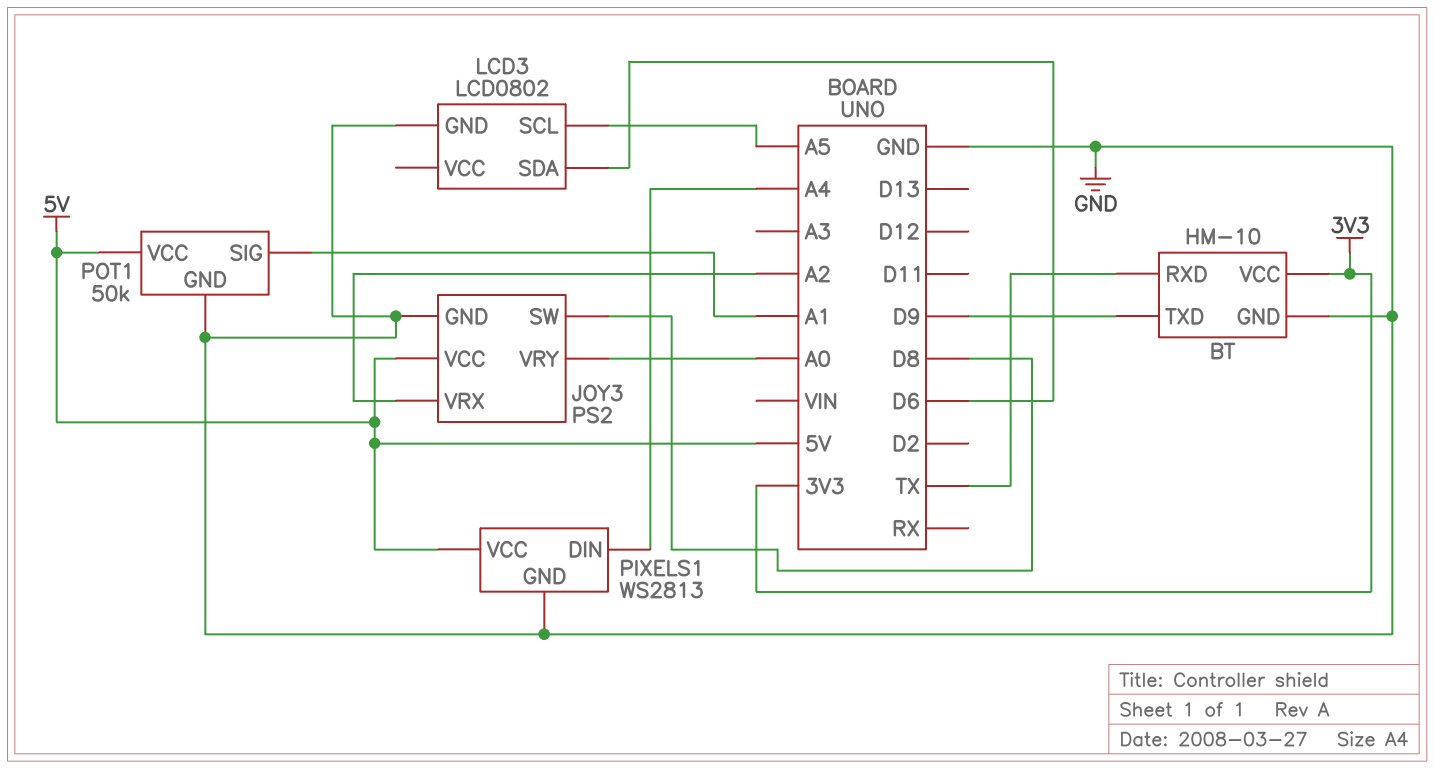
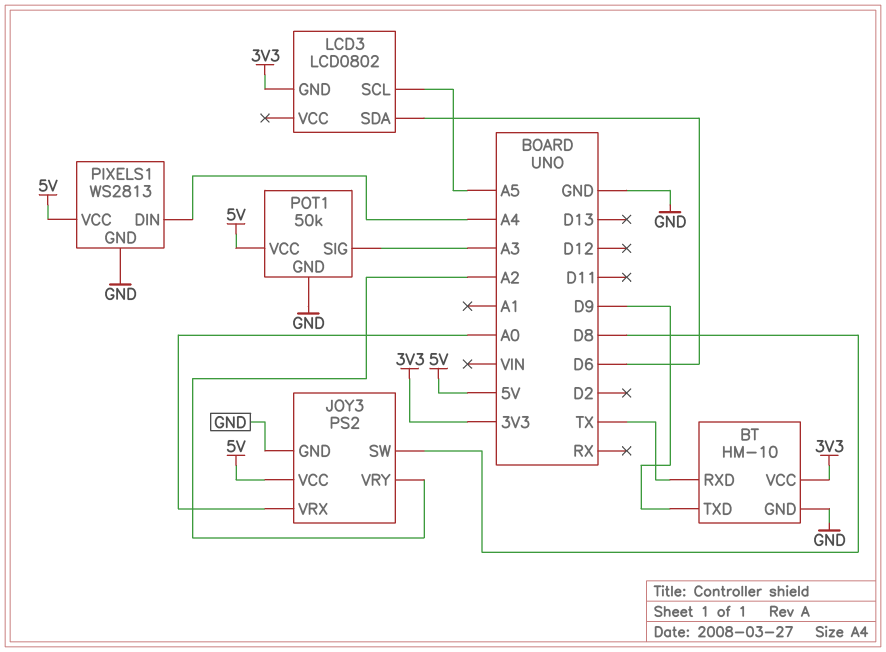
JOY3 pin VRX: A2 -> A0
JOY3 pin VRY: A0 -> A2
LCD3 pin GND: GND -> 3V3
POT1 pin SIG: A1 -> A3

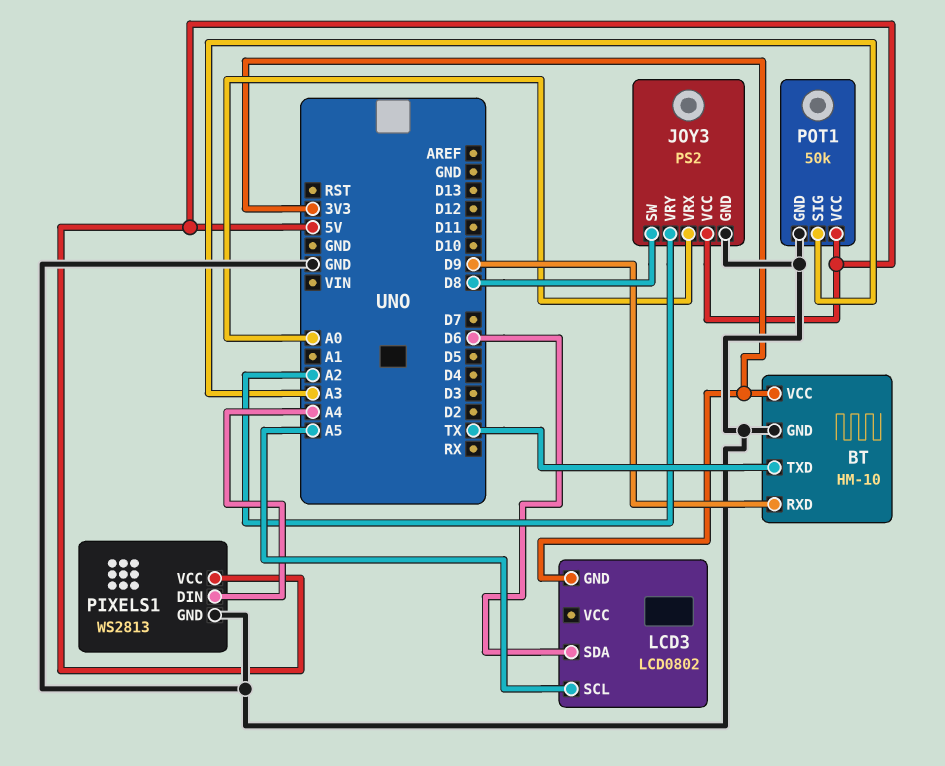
BT pin RXD: TX -> D9
BT pin TXD: D9 -> TX

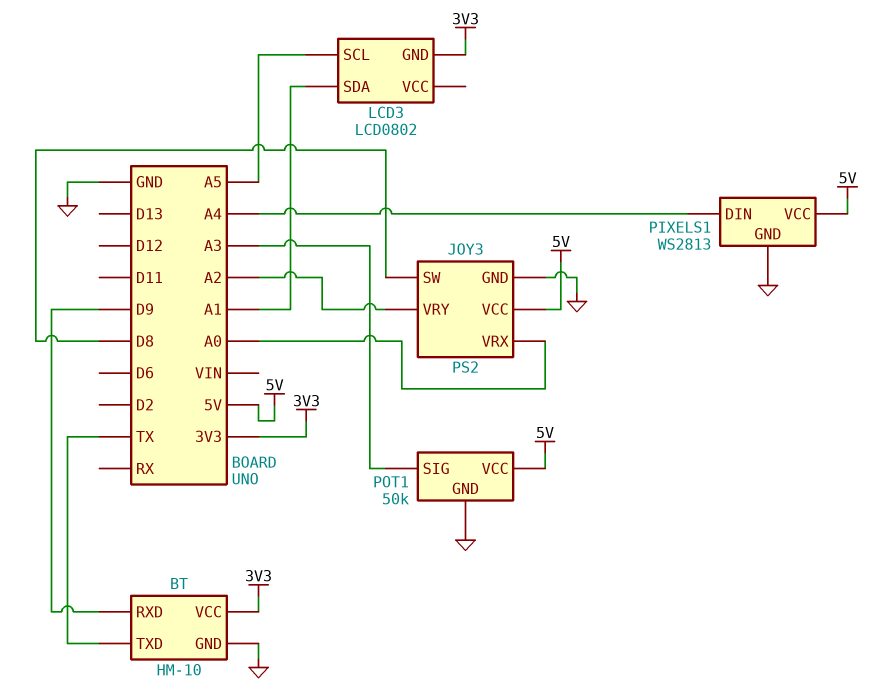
LCD3 pin SDA: D6 -> A1

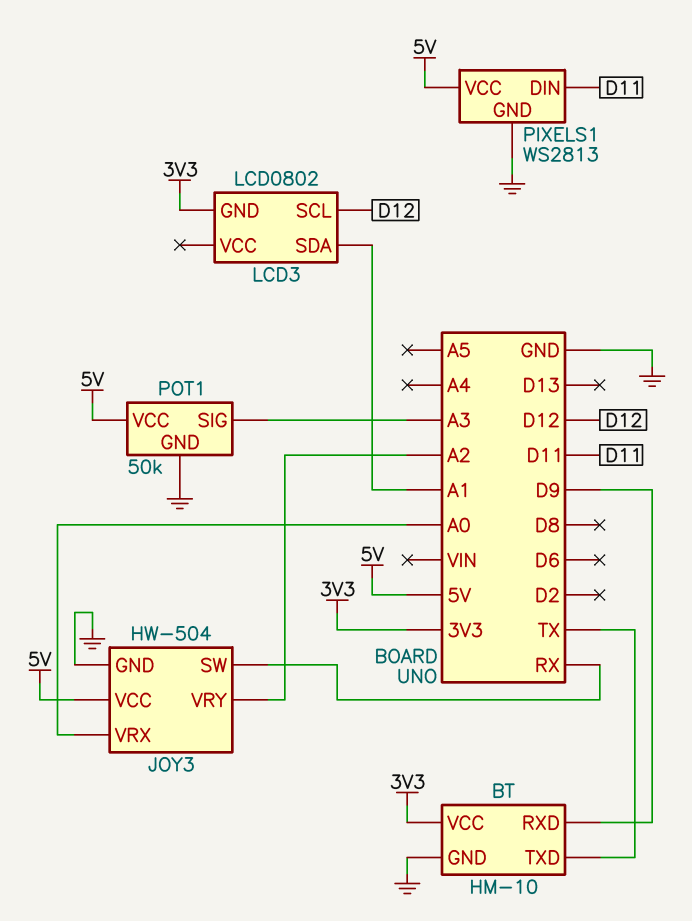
JOY3: PS2 -> HW-504
JOY3 pin SW: D8 -> RX
LCD3 pin SCL: A5 -> D12
PIXELS1 pin DIN: A4 -> D11

